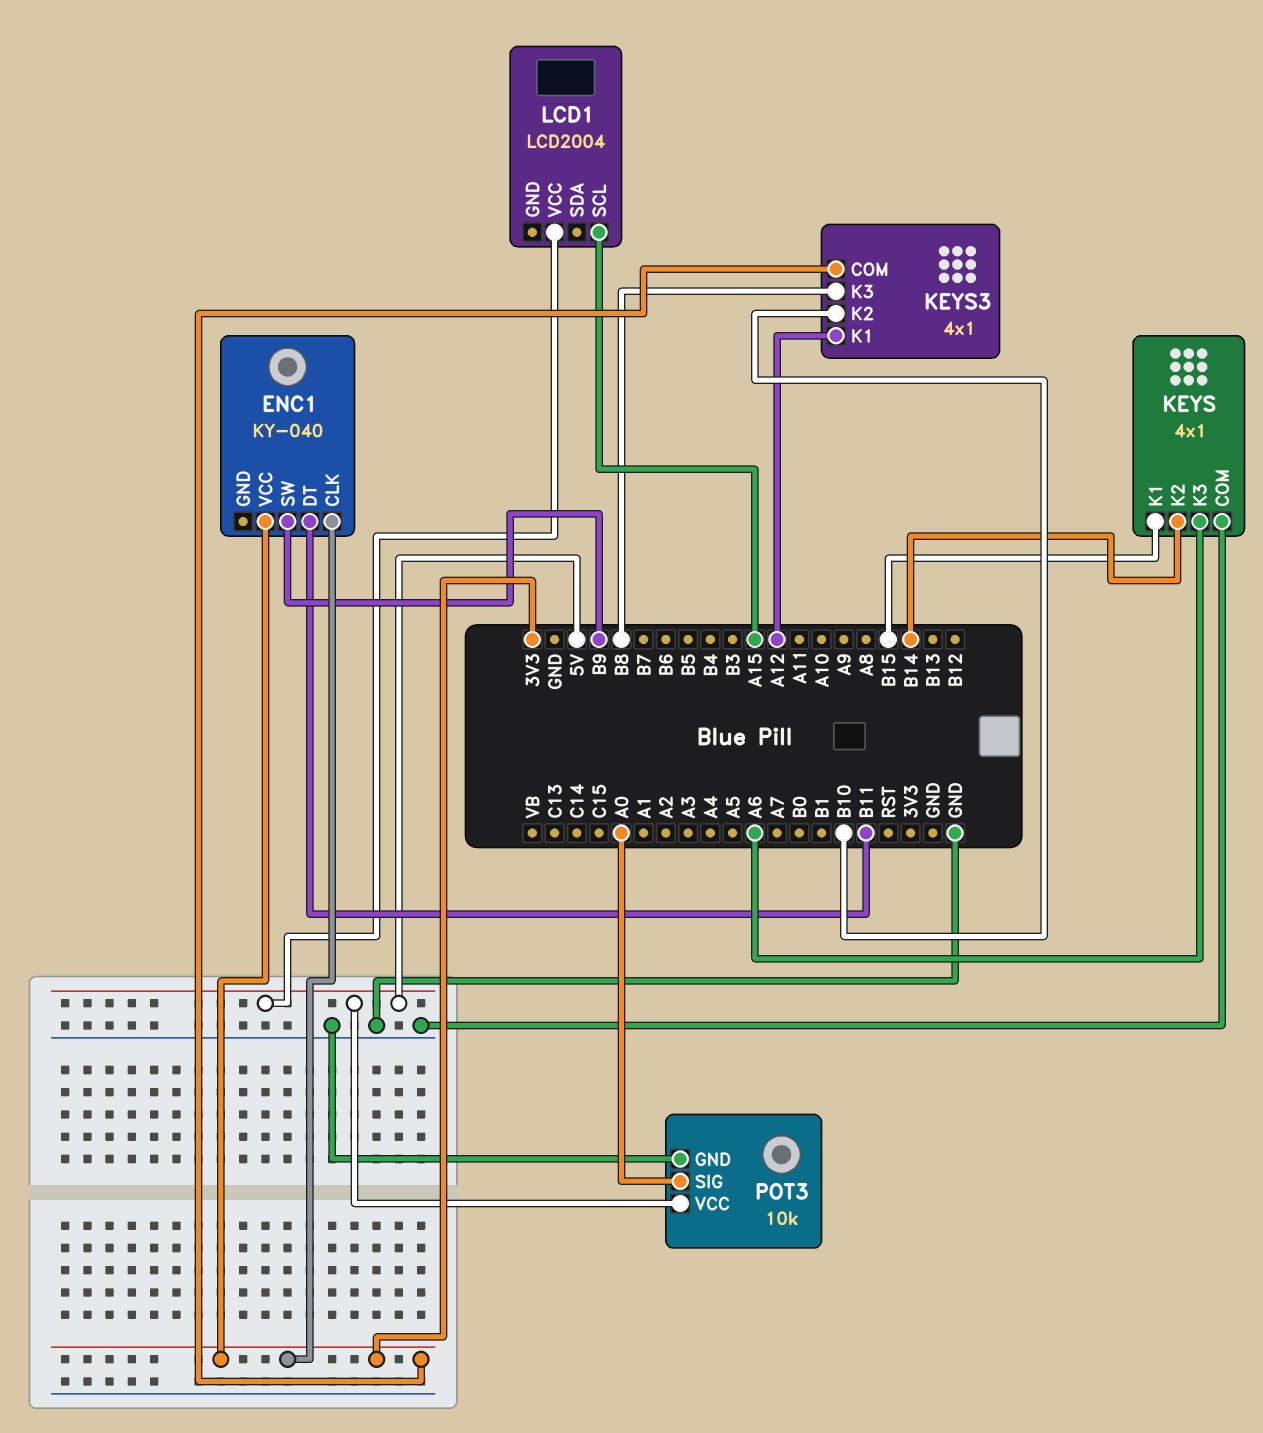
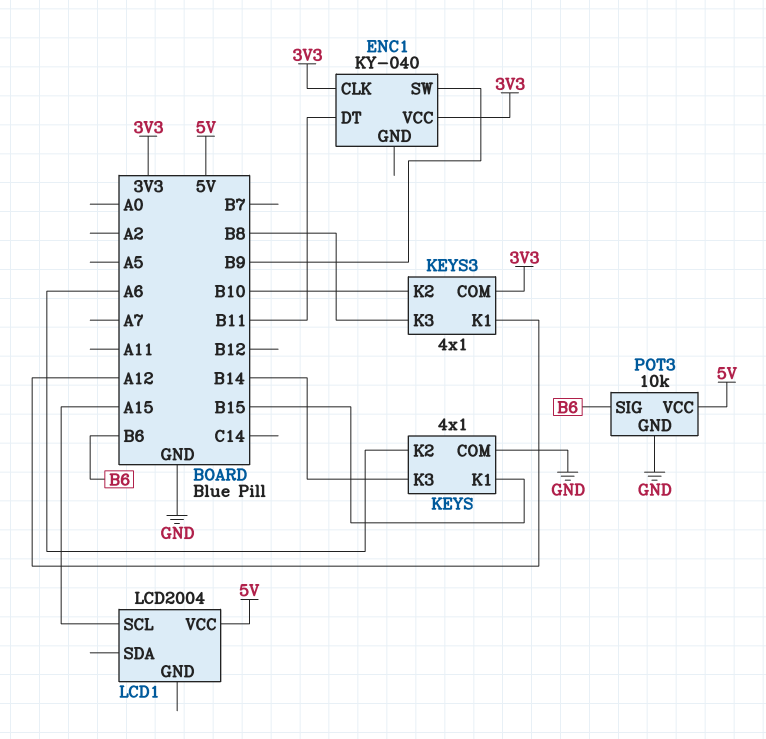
KEYS pin K2: B14 -> A6
KEYS pin K3: A6 -> B14
POT3 pin SIG: A0 -> B6

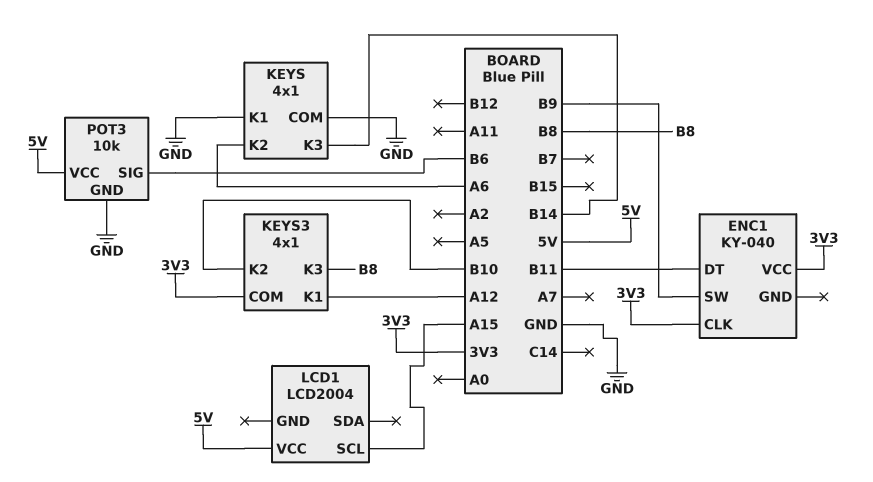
KEYS pin K1: B15 -> GND

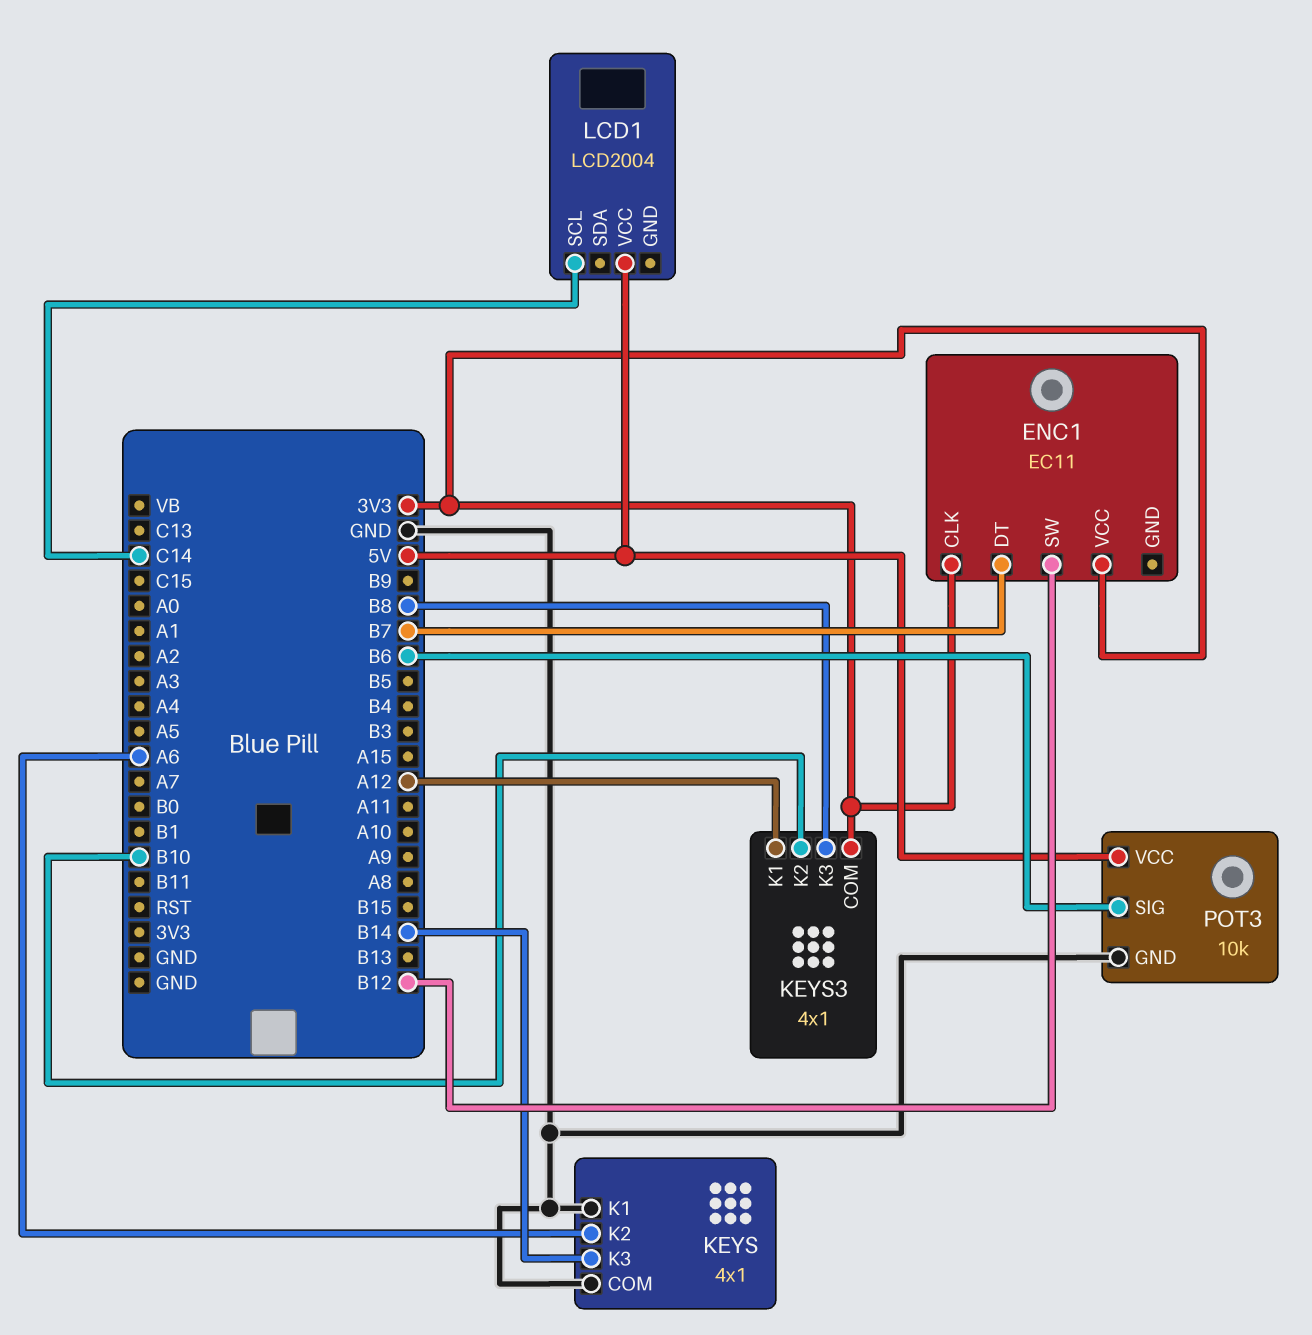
ENC1: KY-040 -> EC11
ENC1 pin DT: B11 -> B7
ENC1 pin SW: B9 -> B12
LCD1 pin SCL: A15 -> C14

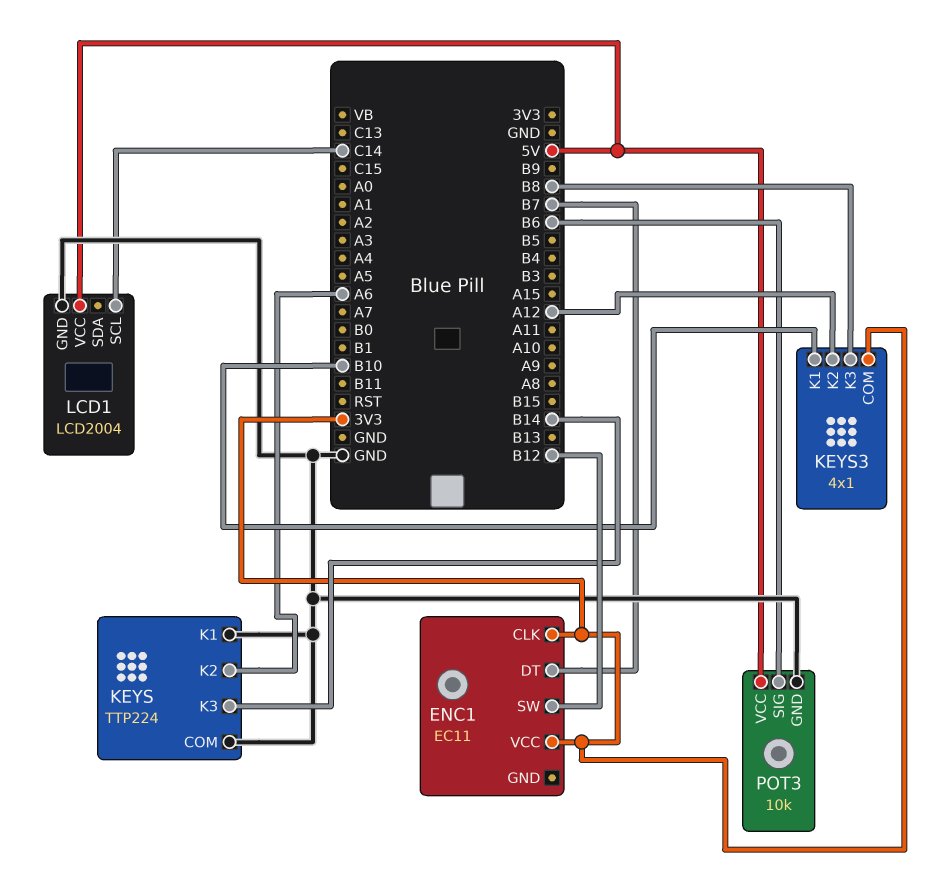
KEYS: 4x1 -> TTP224
KEYS3 pin K1: A12 -> B10
KEYS3 pin K2: B10 -> A12
LCD1 pin GND: none -> GND

